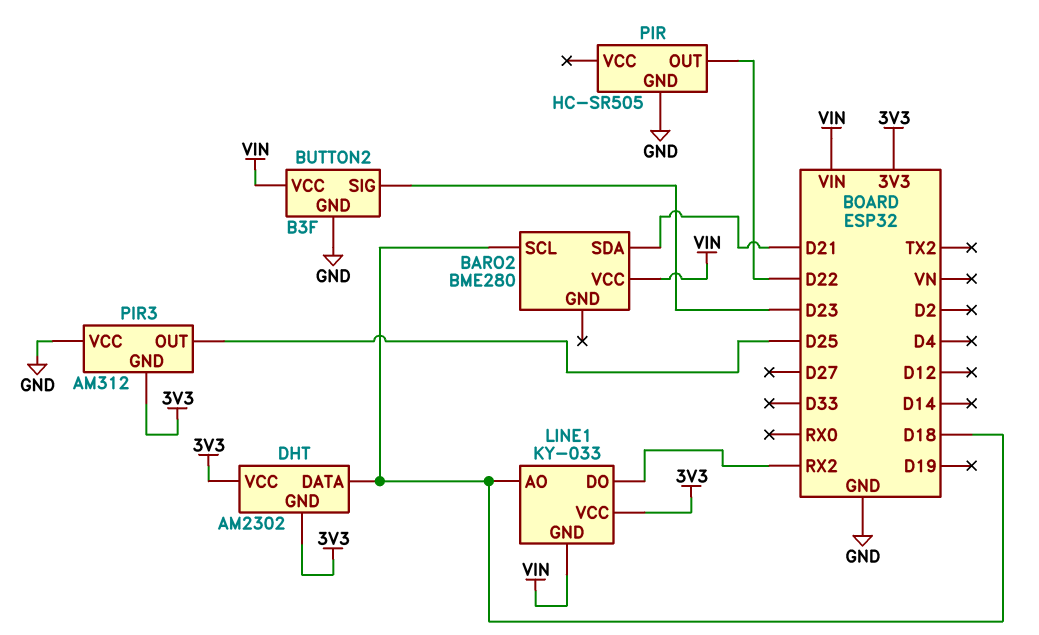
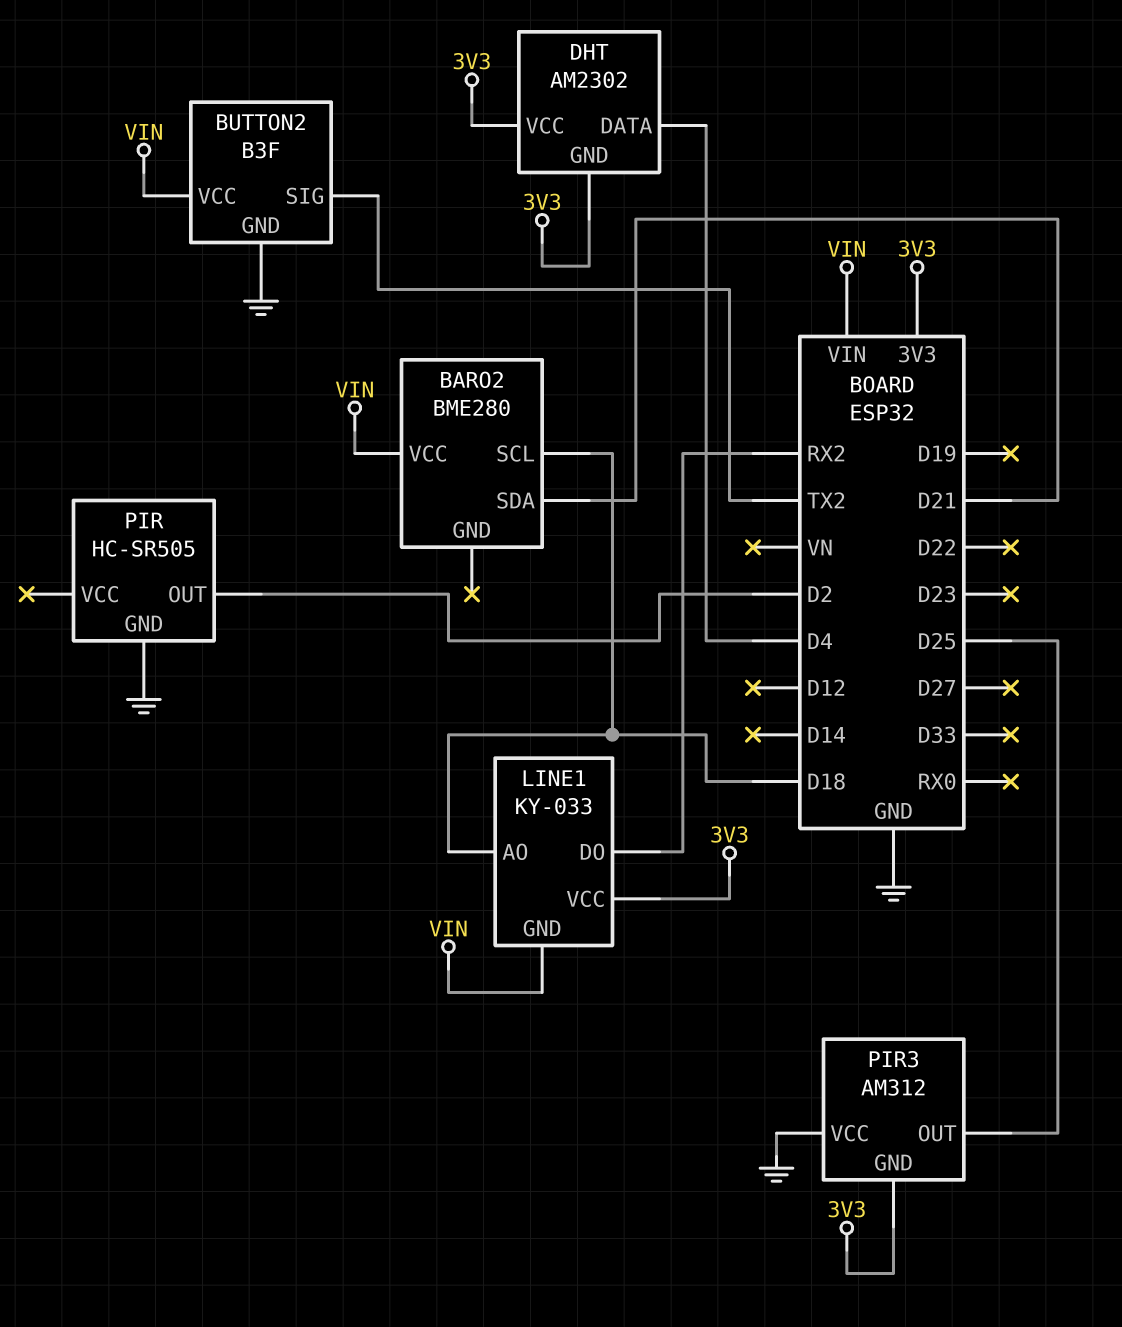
BUTTON2 pin SIG: D23 -> TX2
DHT pin DATA: D18 -> D4
PIR pin OUT: D22 -> D2

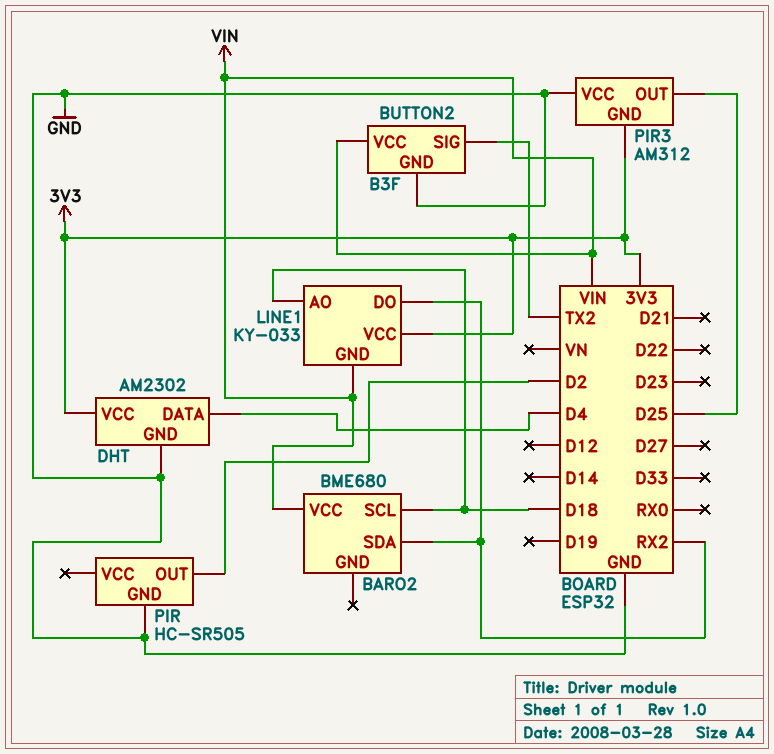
BARO2: BME280 -> BME680
BARO2 pin SDA: D21 -> RX2
DHT pin GND: 3V3 -> GND

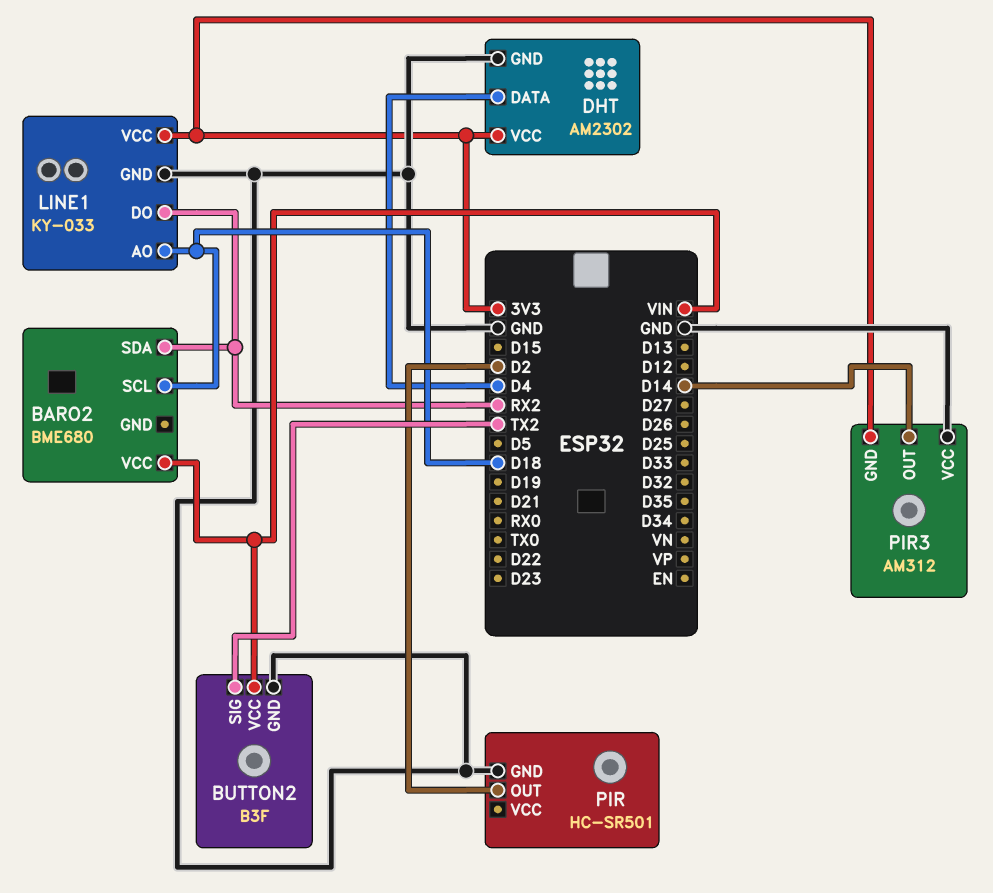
LINE1 pin GND: VIN -> GND
PIR: HC-SR505 -> HC-SR501
PIR3 pin OUT: D25 -> D14

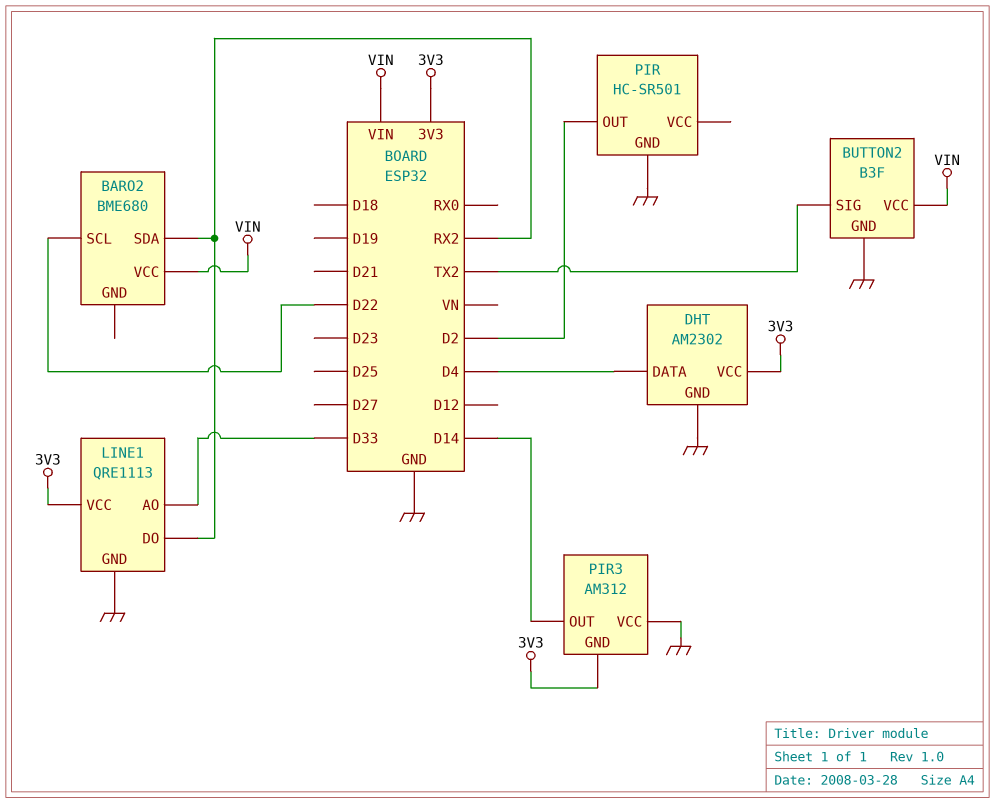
BARO2 pin SCL: D18 -> D22
LINE1: KY-033 -> QRE1113
LINE1 pin AO: D18 -> D33

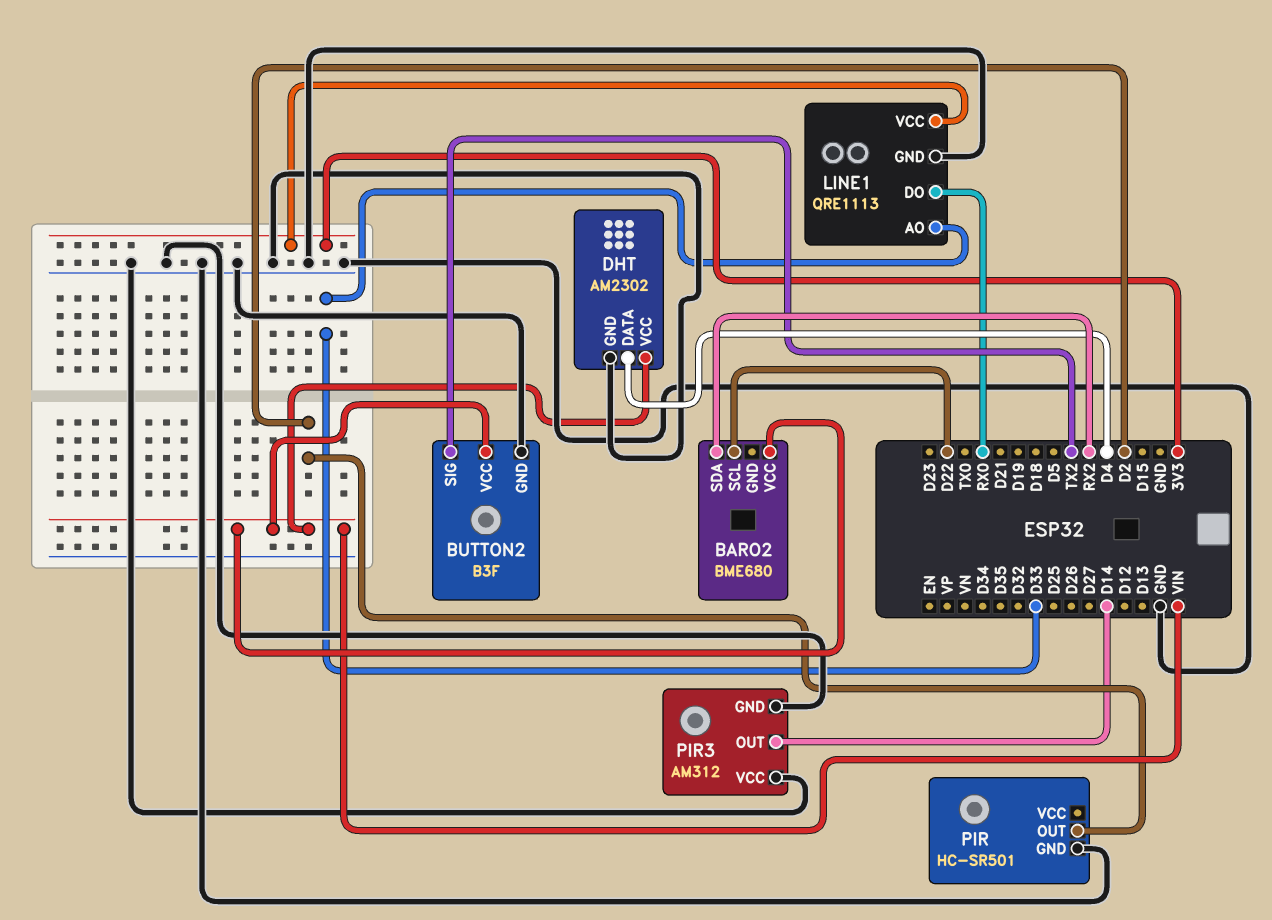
DHT pin VCC: 3V3 -> VIN
LINE1 pin DO: RX2 -> RX0
PIR3 pin GND: 3V3 -> GND

